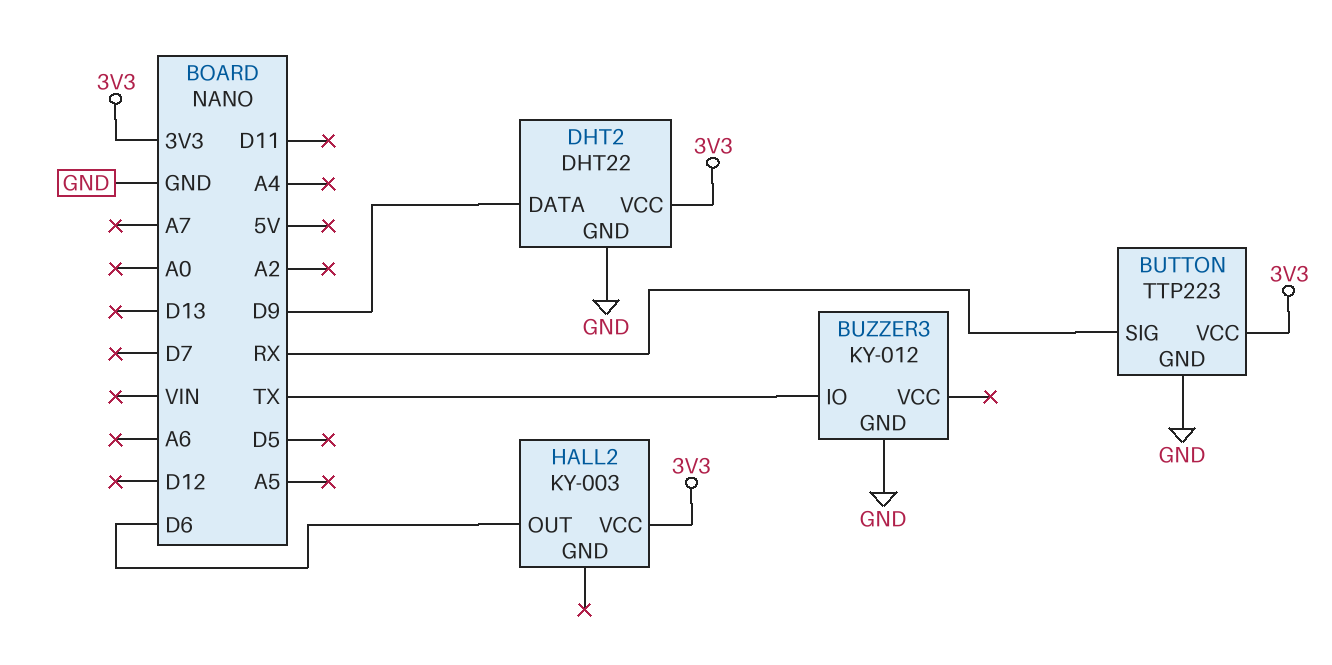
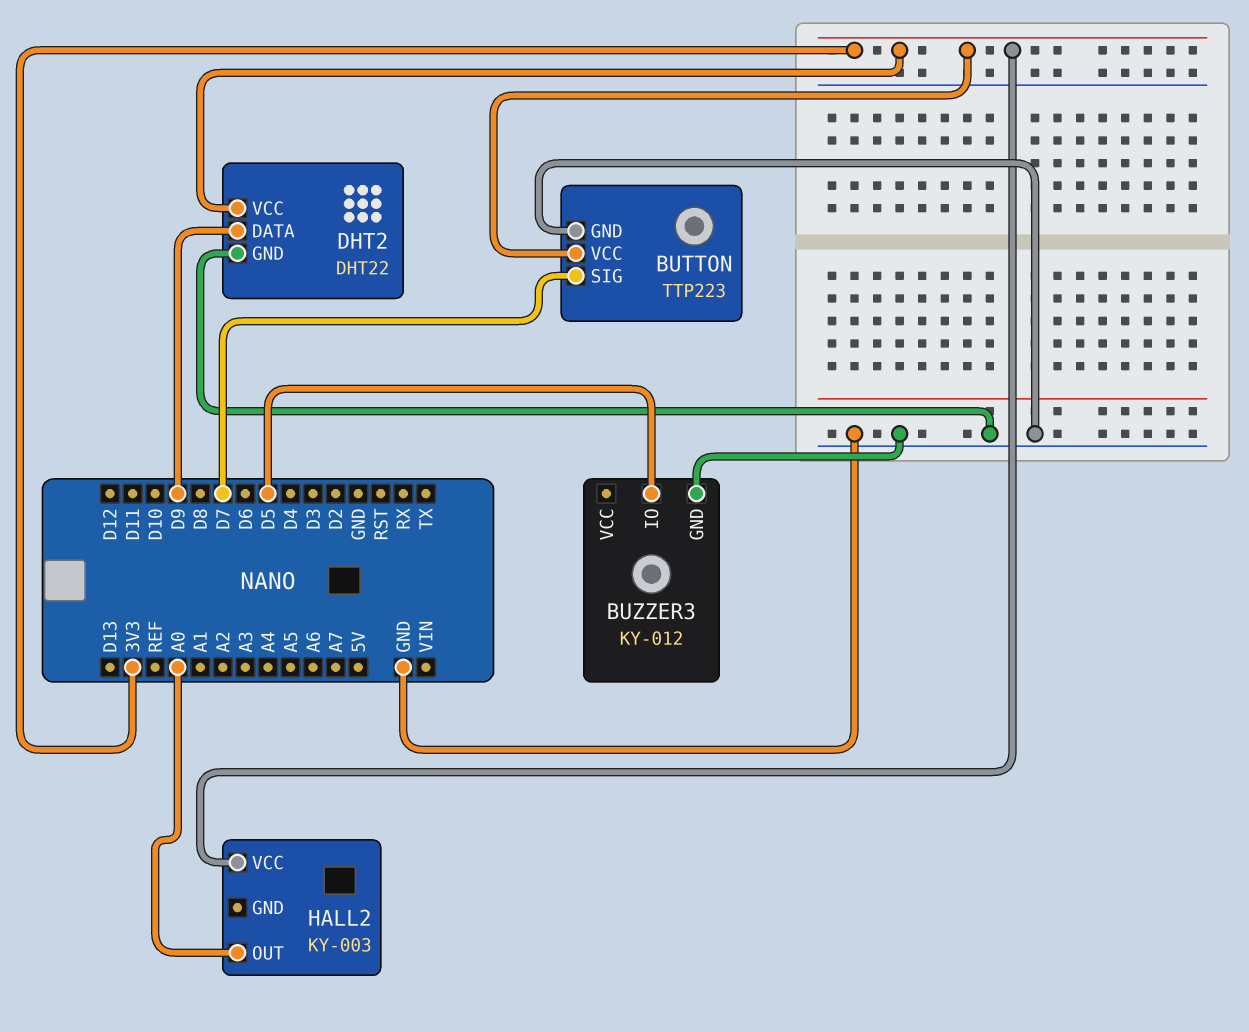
BUTTON pin SIG: RX -> D7
BUZZER3 pin IO: TX -> D5
HALL2 pin OUT: D6 -> A0

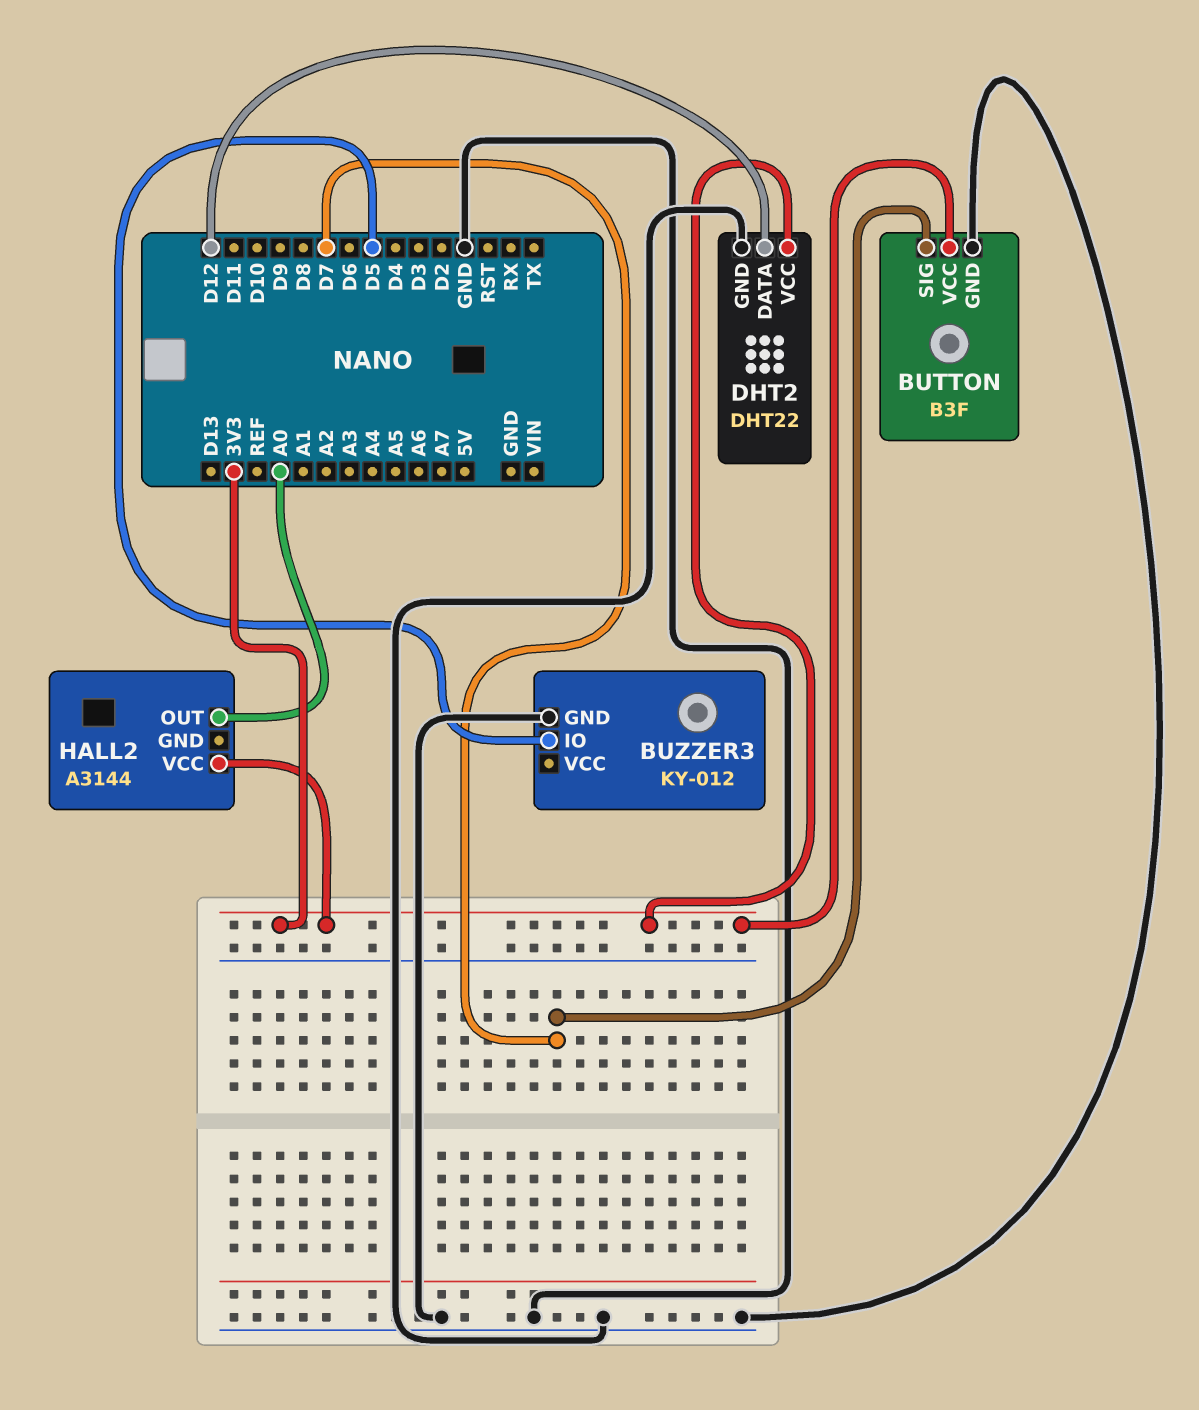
BUTTON: TTP223 -> B3F
DHT2 pin DATA: D9 -> D12
HALL2: KY-003 -> A3144

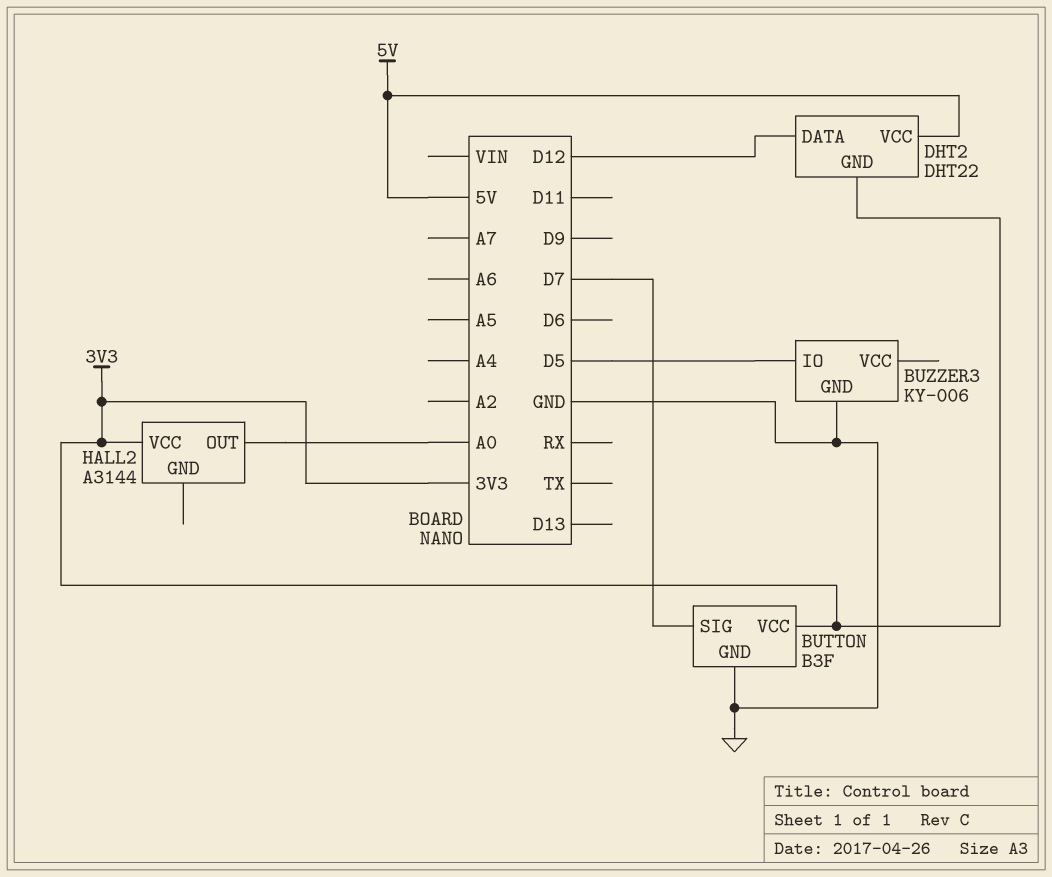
BUZZER3: KY-012 -> KY-006
DHT2 pin GND: GND -> 3V3
DHT2 pin VCC: 3V3 -> 5V

